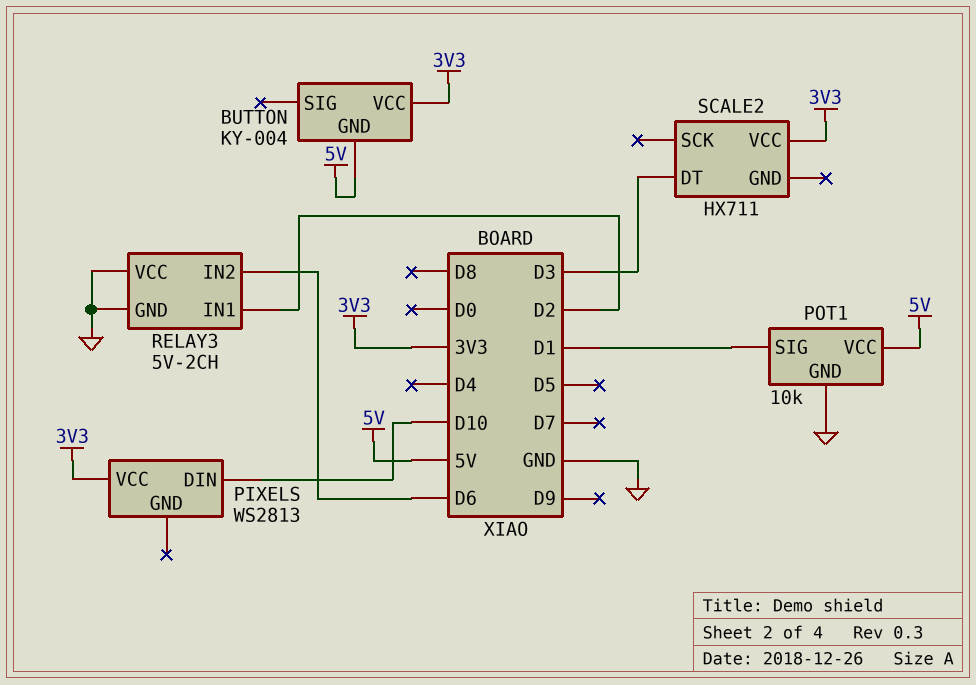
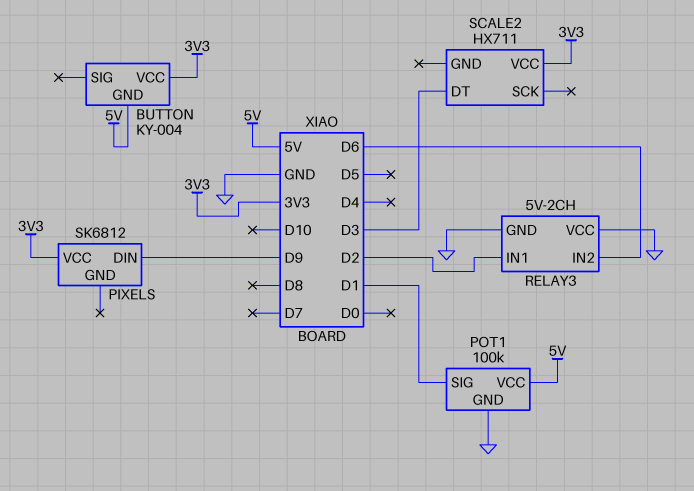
PIXELS: WS2813 -> SK6812
PIXELS pin DIN: D10 -> D9
POT1: 10k -> 100k

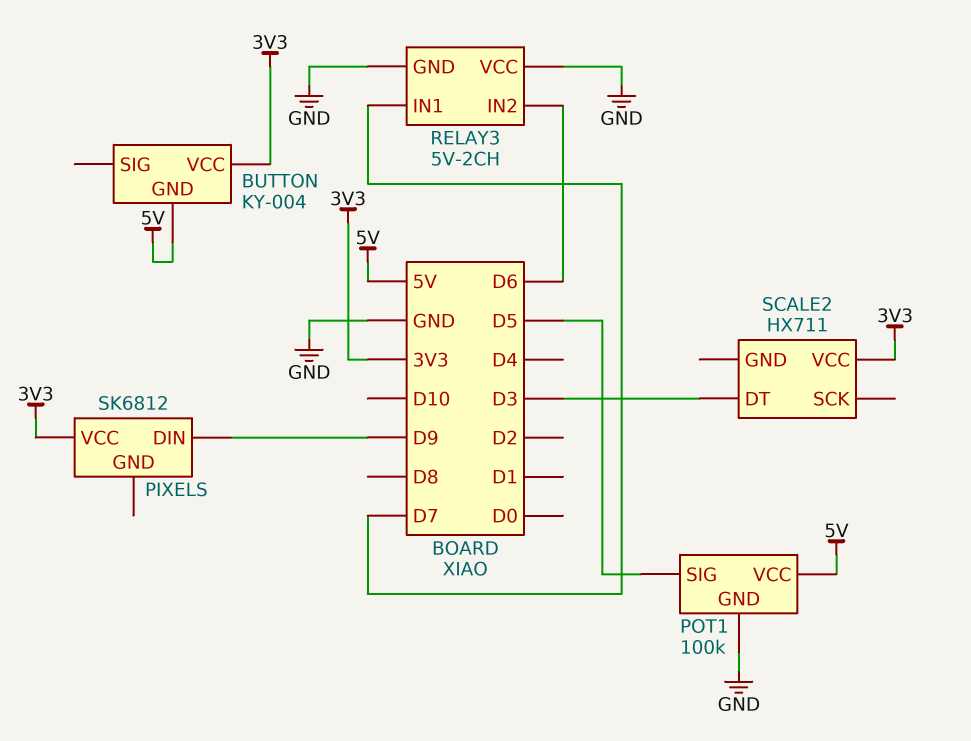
POT1 pin SIG: D1 -> D5
RELAY3 pin IN1: D2 -> D7

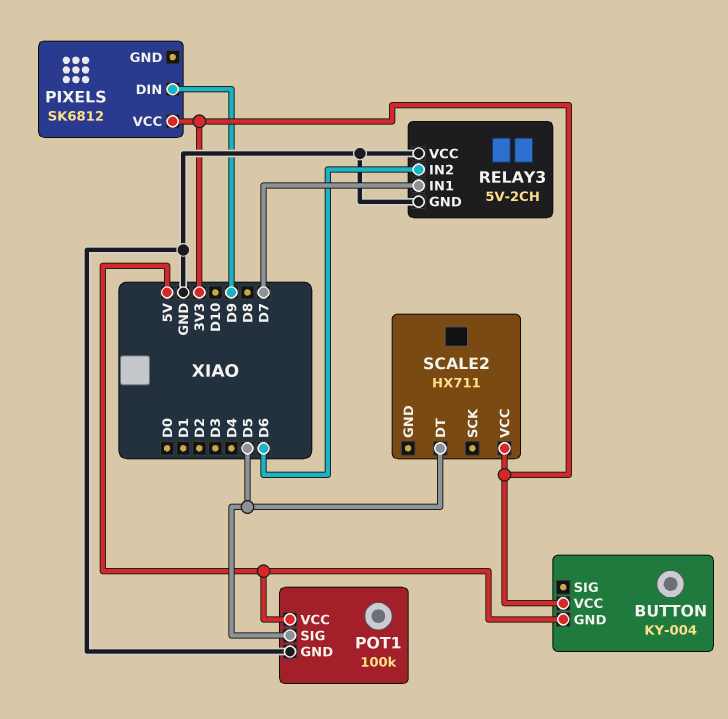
SCALE2 pin DT: D3 -> D5

